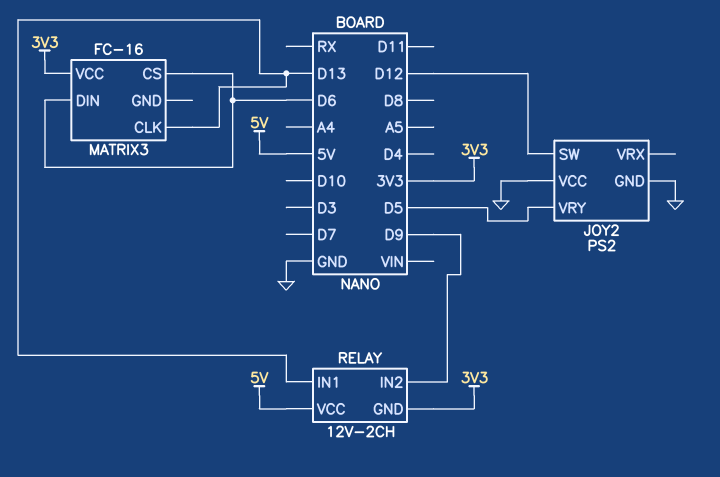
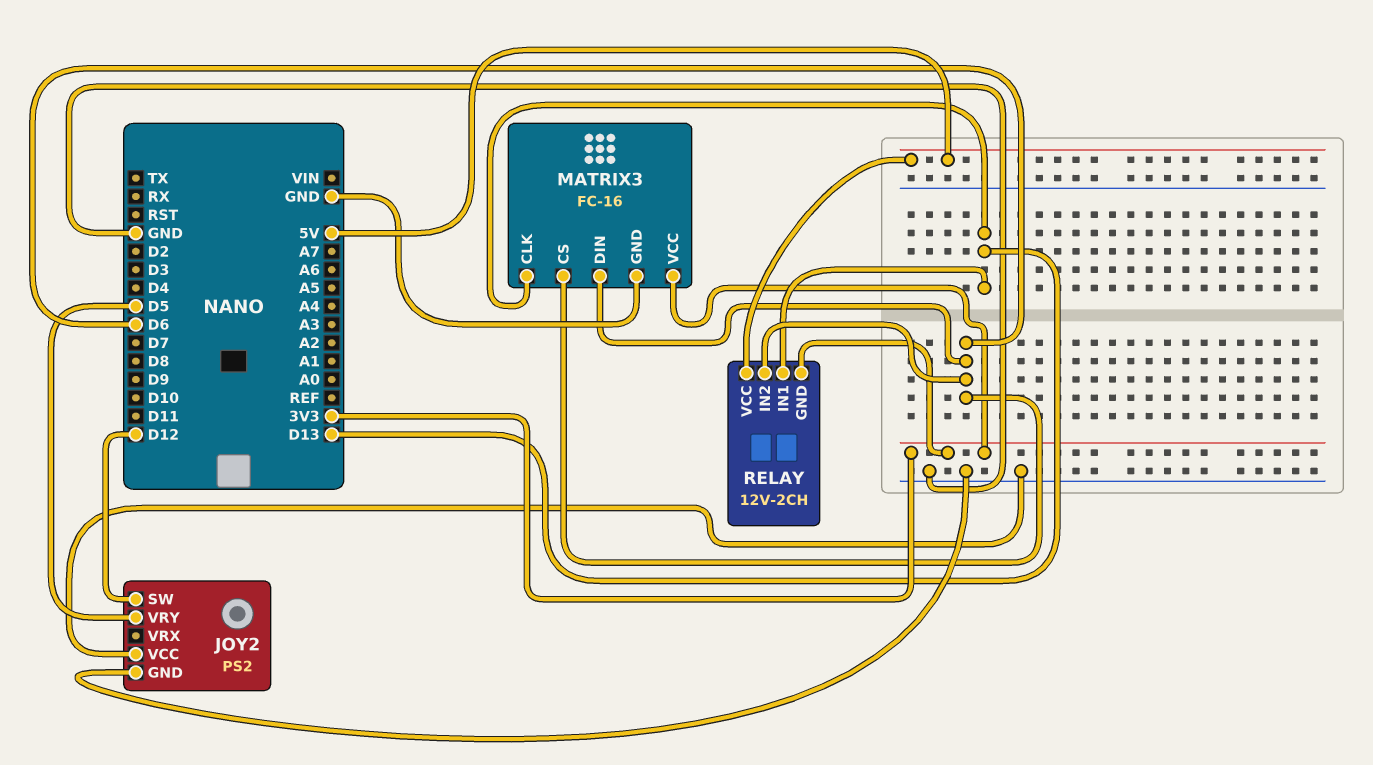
MATRIX3 pin GND: none -> GND
RELAY pin IN2: D9 -> D6

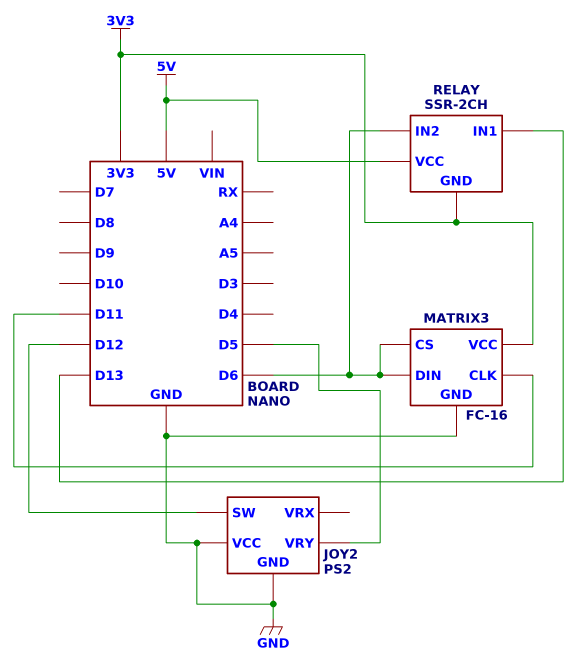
MATRIX3 pin CLK: D13 -> D11
RELAY: 12V-2CH -> SSR-2CH

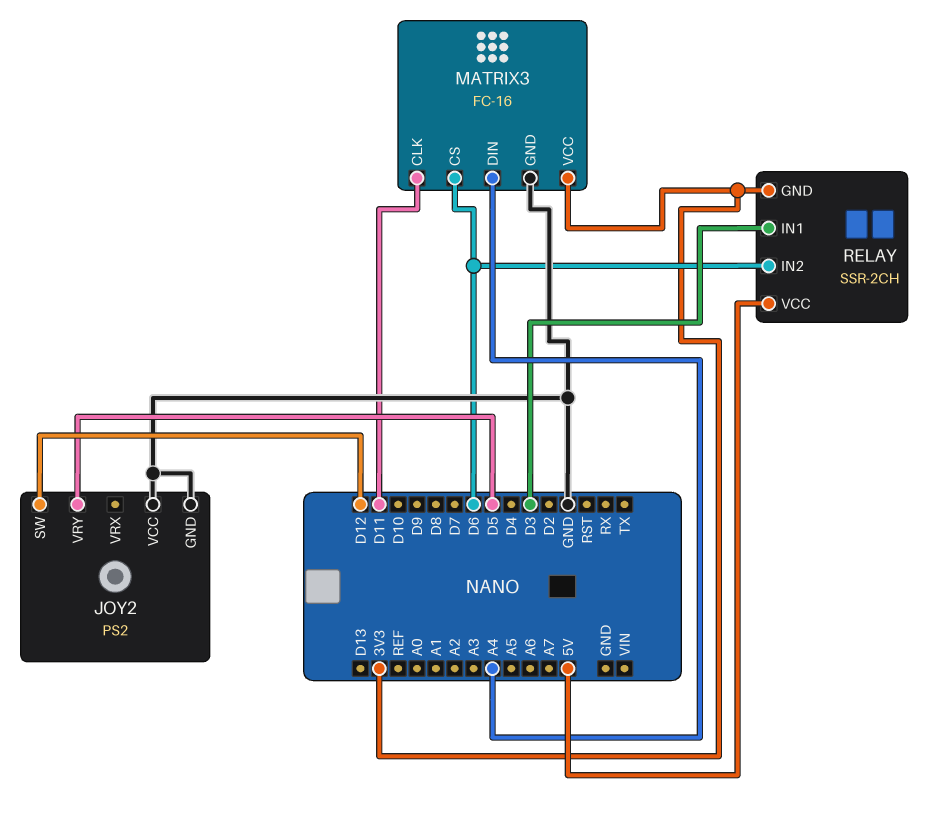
MATRIX3 pin DIN: D6 -> A4
RELAY pin IN1: D13 -> D3

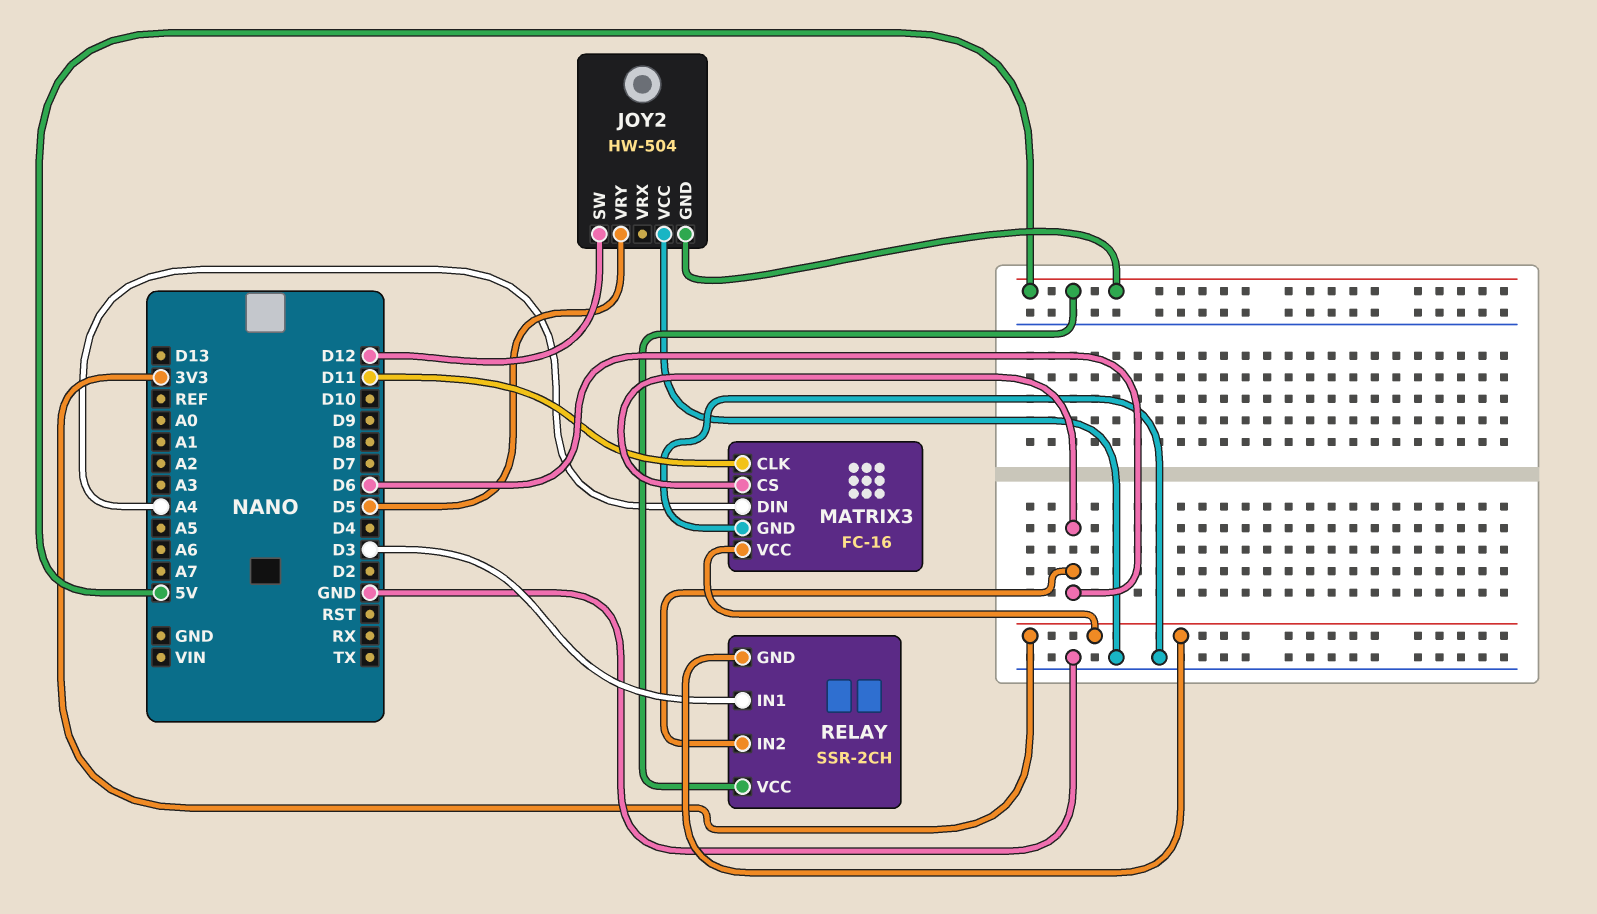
JOY2: PS2 -> HW-504
JOY2 pin GND: GND -> 5V

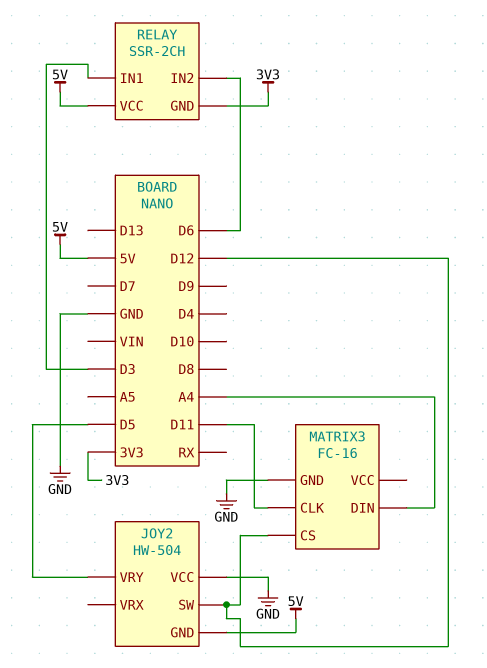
MATRIX3 pin CS: D6 -> D12
MATRIX3 pin VCC: 3V3 -> none

